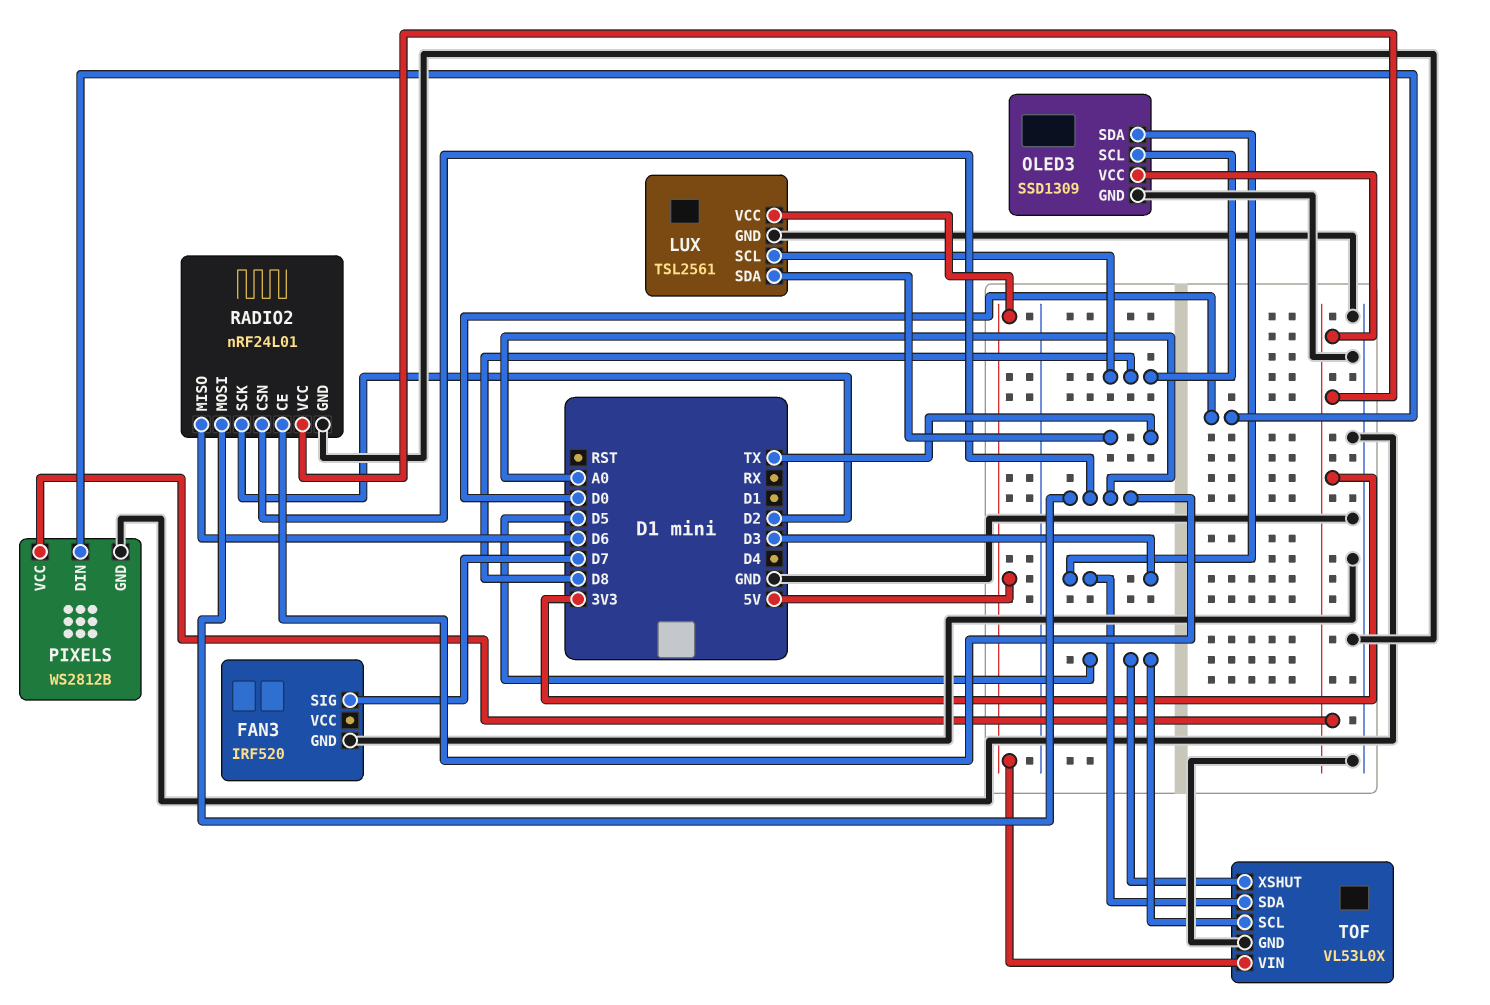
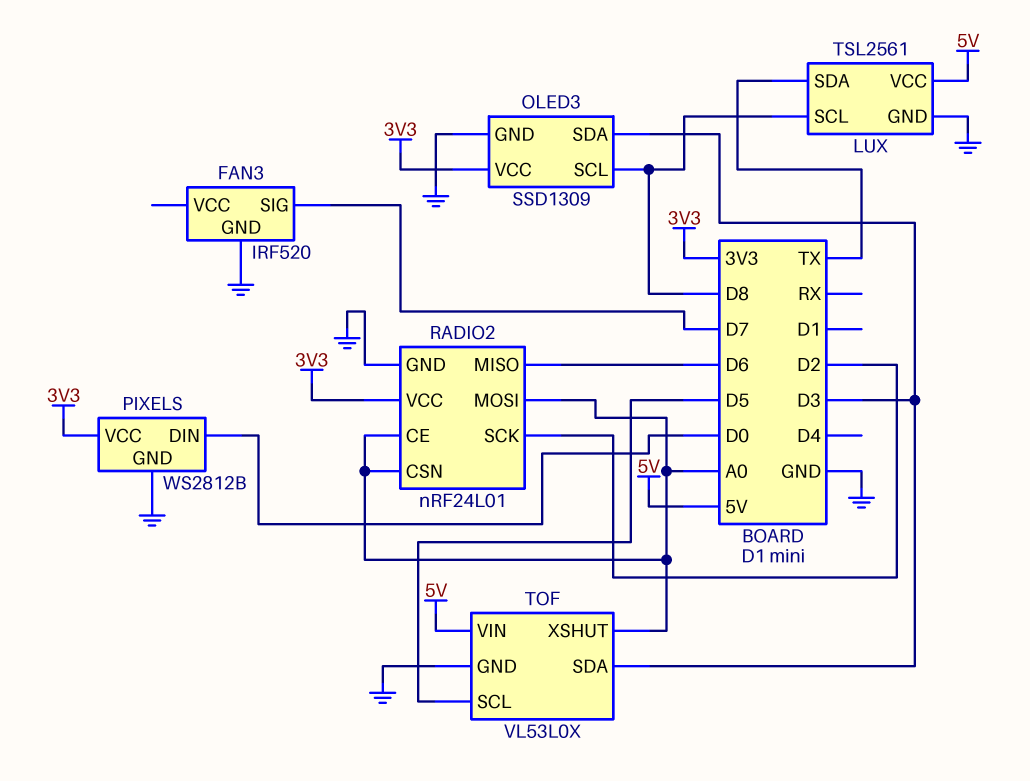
TOF pin XSHUT: D5 -> A0

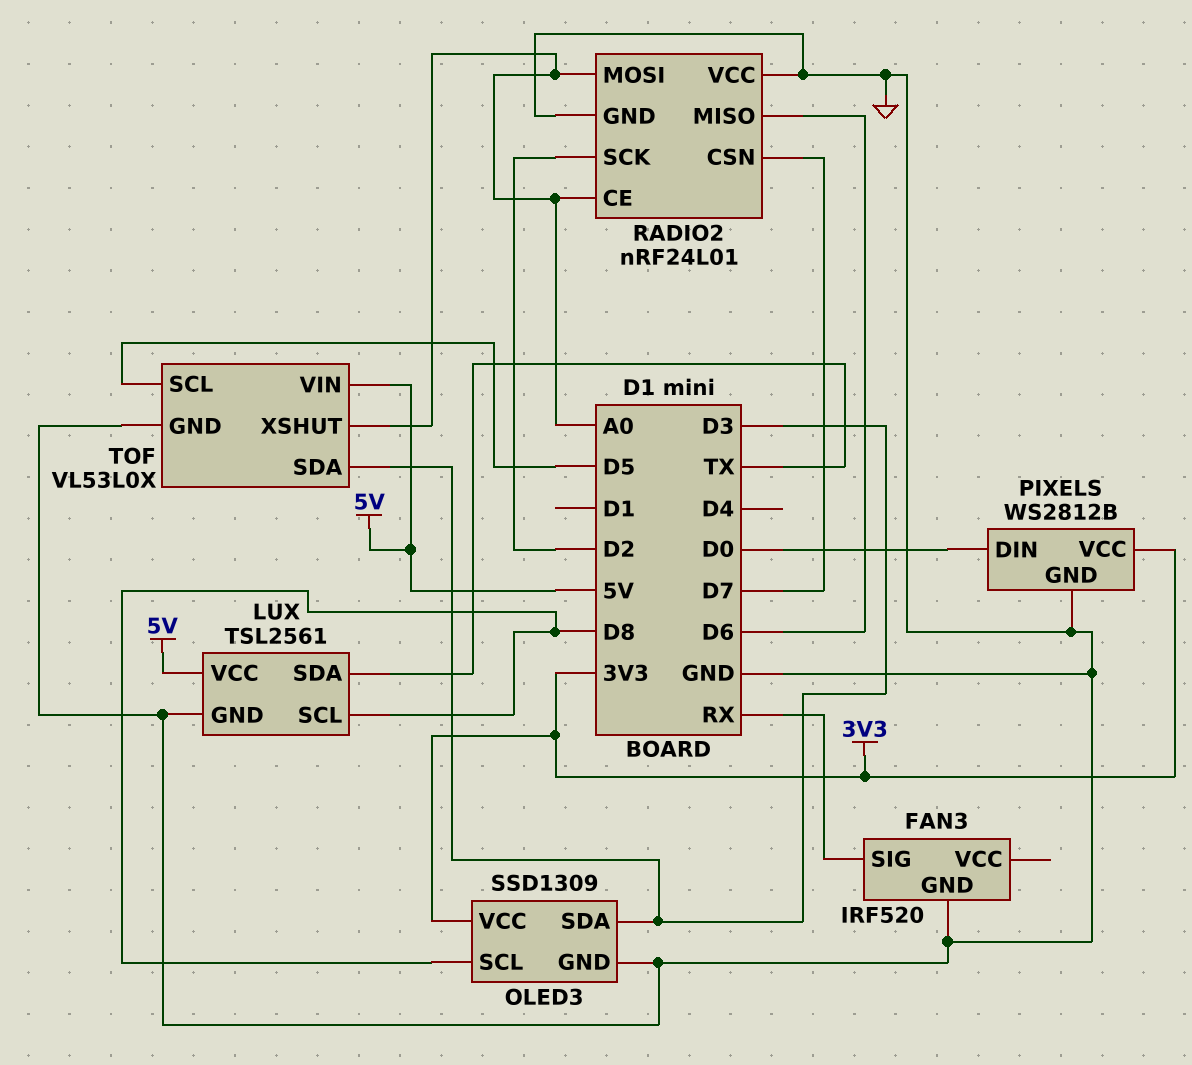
FAN3 pin SIG: D7 -> RX
RADIO2 pin CSN: A0 -> D7
RADIO2 pin VCC: 3V3 -> GND

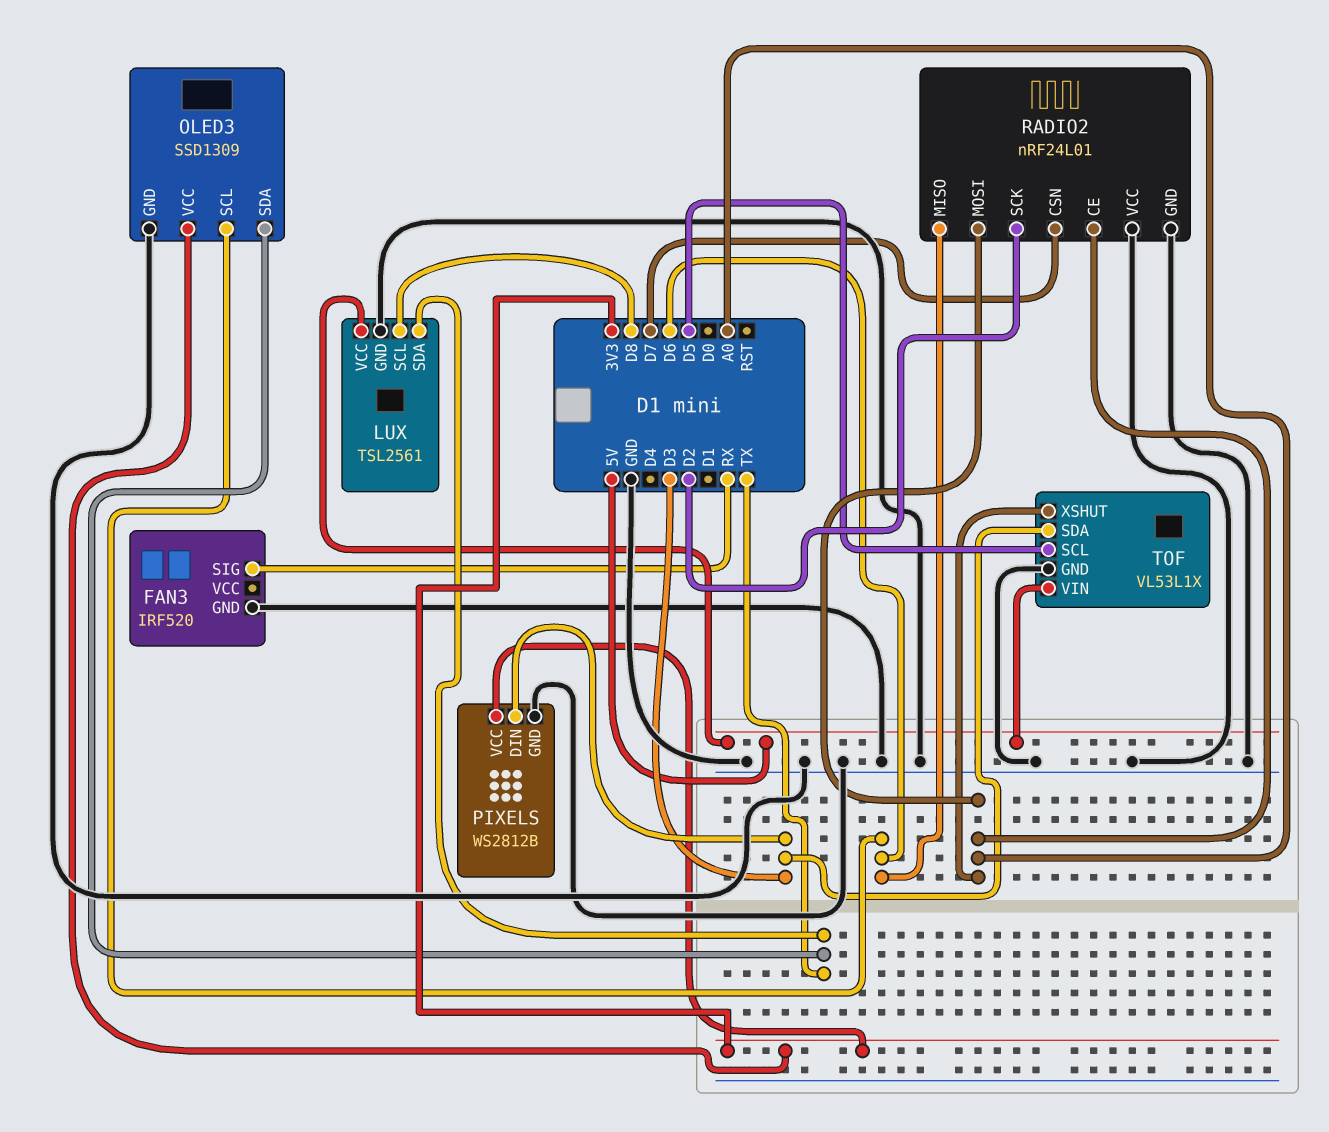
OLED3 pin SCL: D8 -> D6
OLED3 pin SDA: D3 -> TX
PIXELS pin DIN: D0 -> D3
TOF: VL53L0X -> VL53L1X

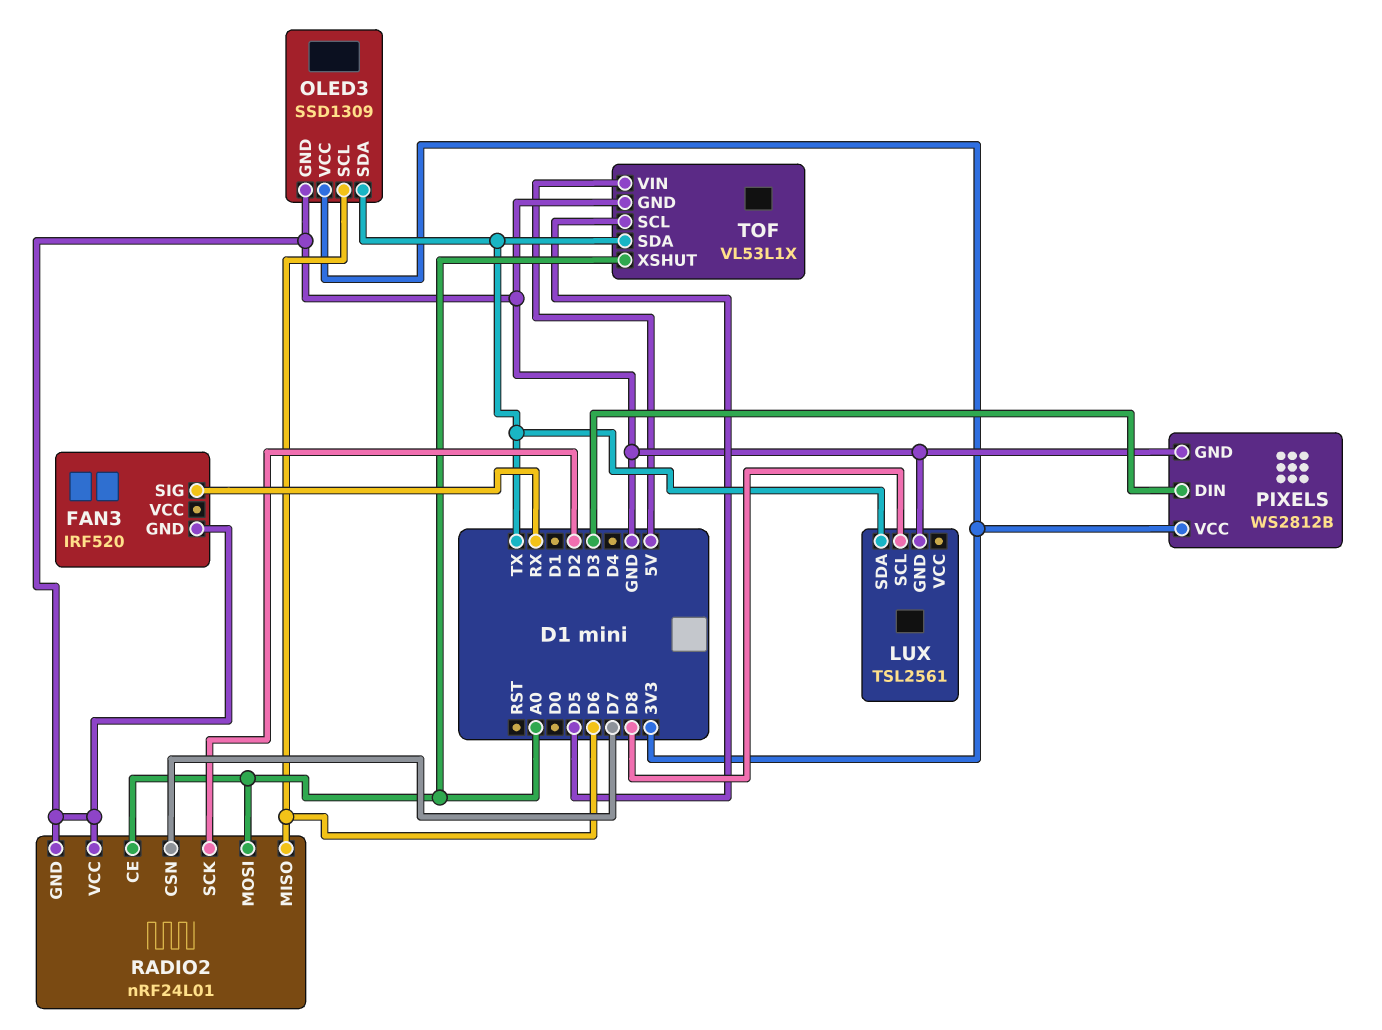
LUX pin VCC: 5V -> none
TOF pin SDA: D3 -> TX

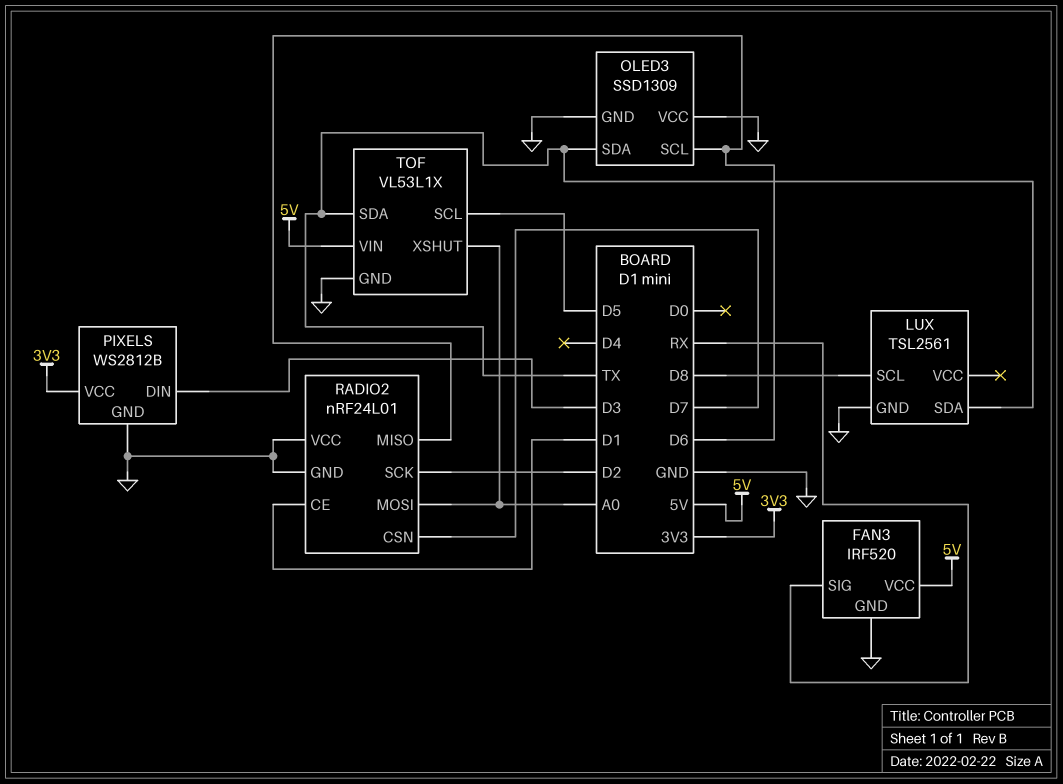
FAN3 pin VCC: none -> 5V
OLED3 pin VCC: 3V3 -> GND
RADIO2 pin CE: A0 -> D1

